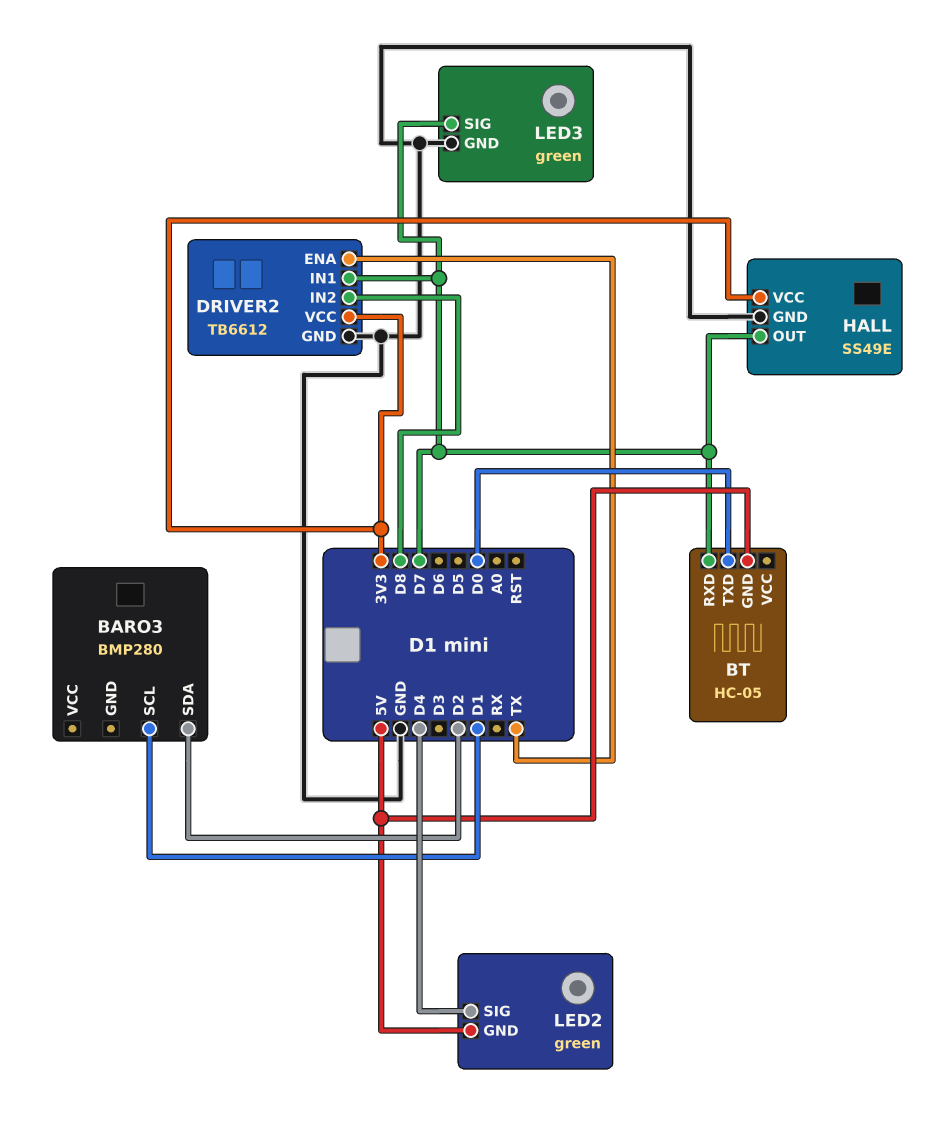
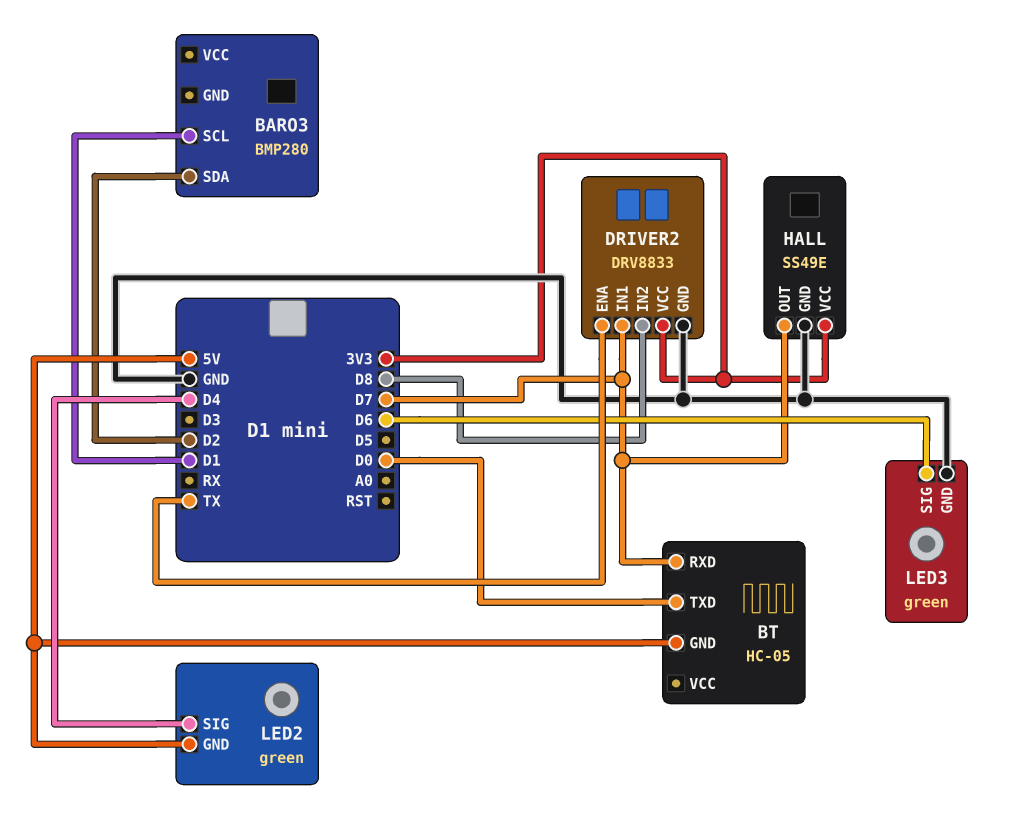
DRIVER2: TB6612 -> DRV8833
LED3 pin SIG: D7 -> D6

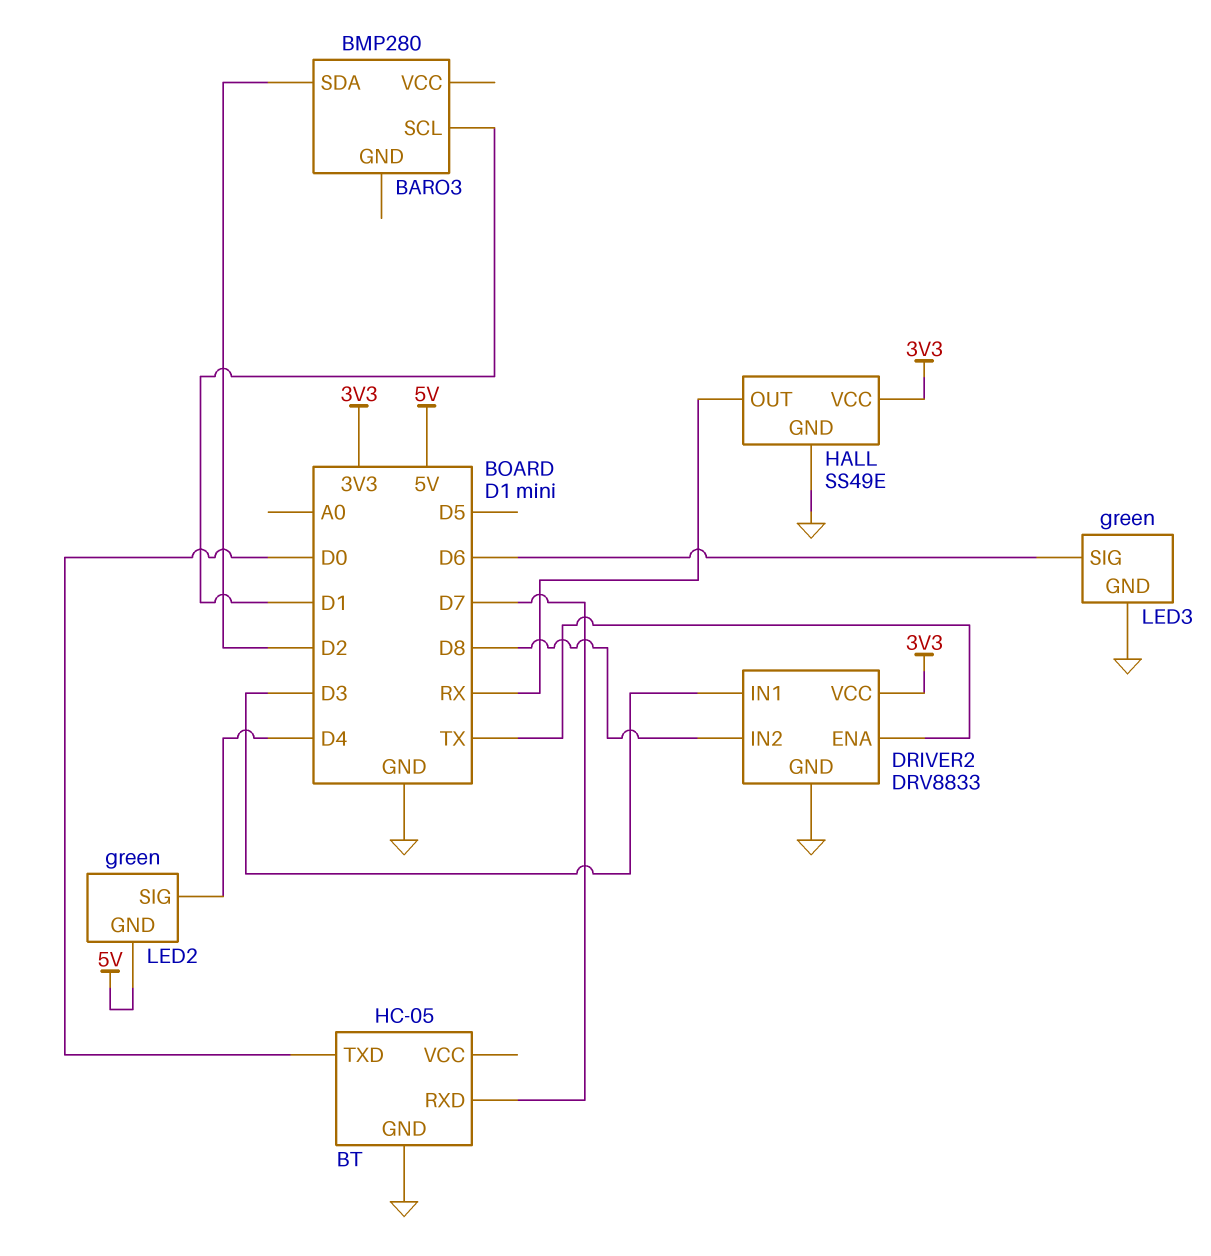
BT pin GND: 5V -> GND
DRIVER2 pin IN1: D7 -> D3
HALL pin OUT: D7 -> RX

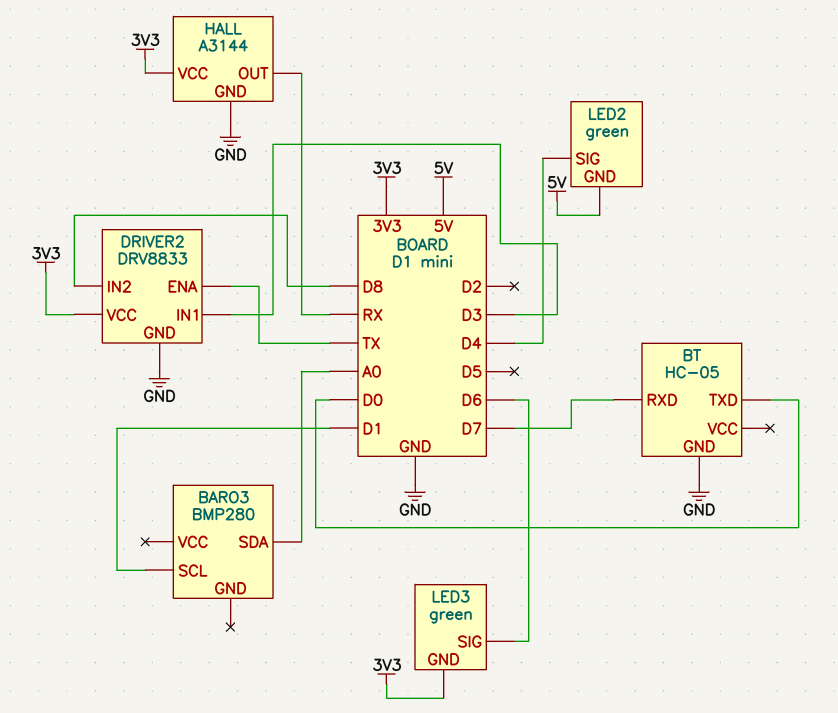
BARO3 pin SDA: D2 -> A0
HALL: SS49E -> A3144
LED3 pin GND: GND -> 3V3

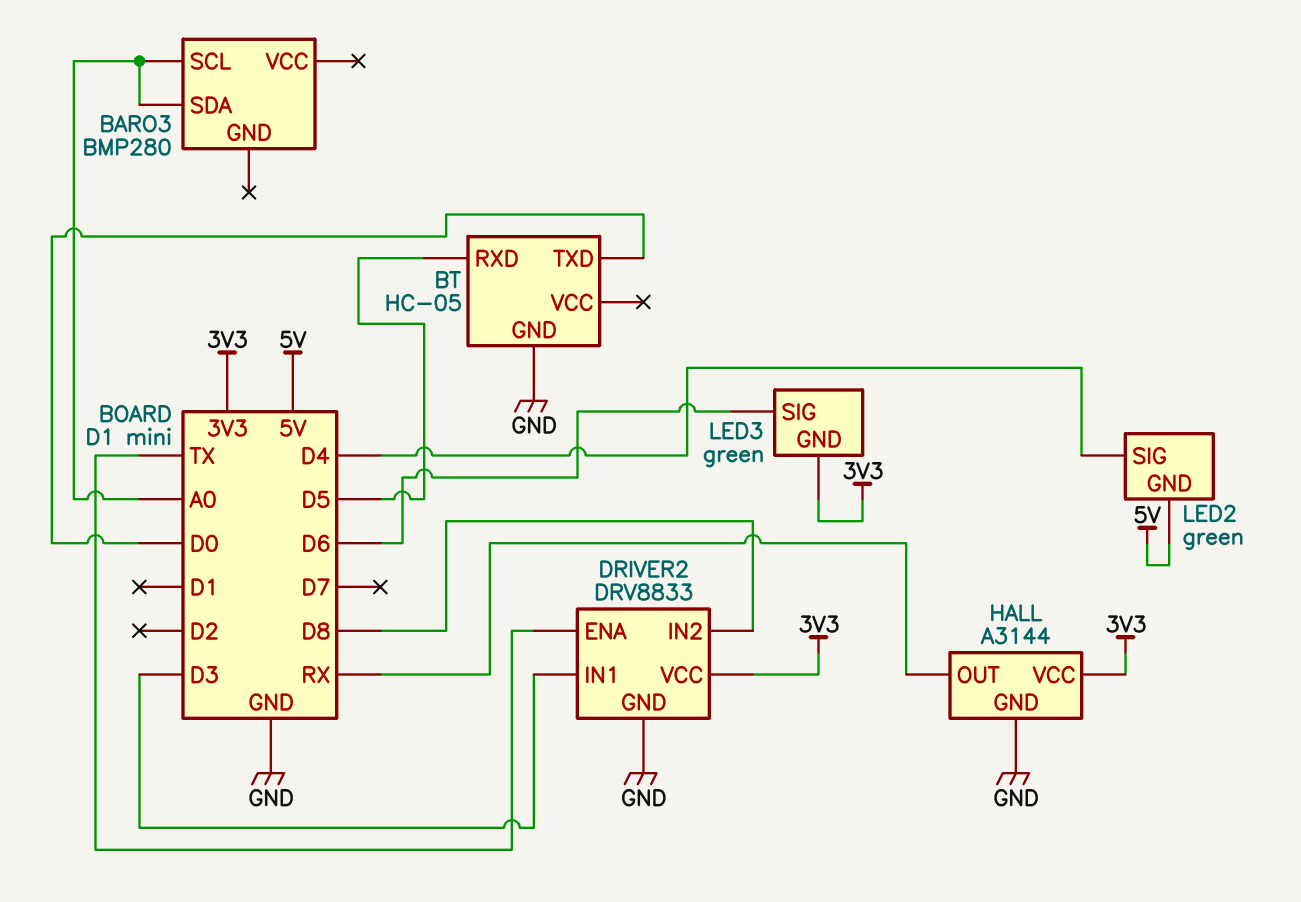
BARO3 pin SCL: D1 -> A0
BT pin RXD: D7 -> D5

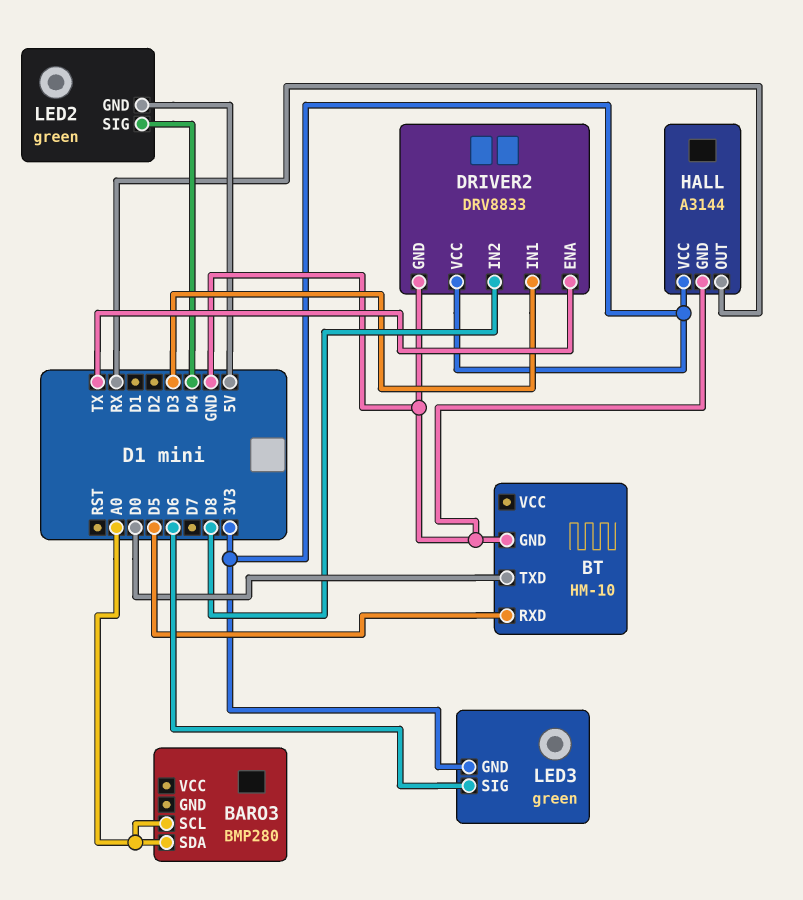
BT: HC-05 -> HM-10

